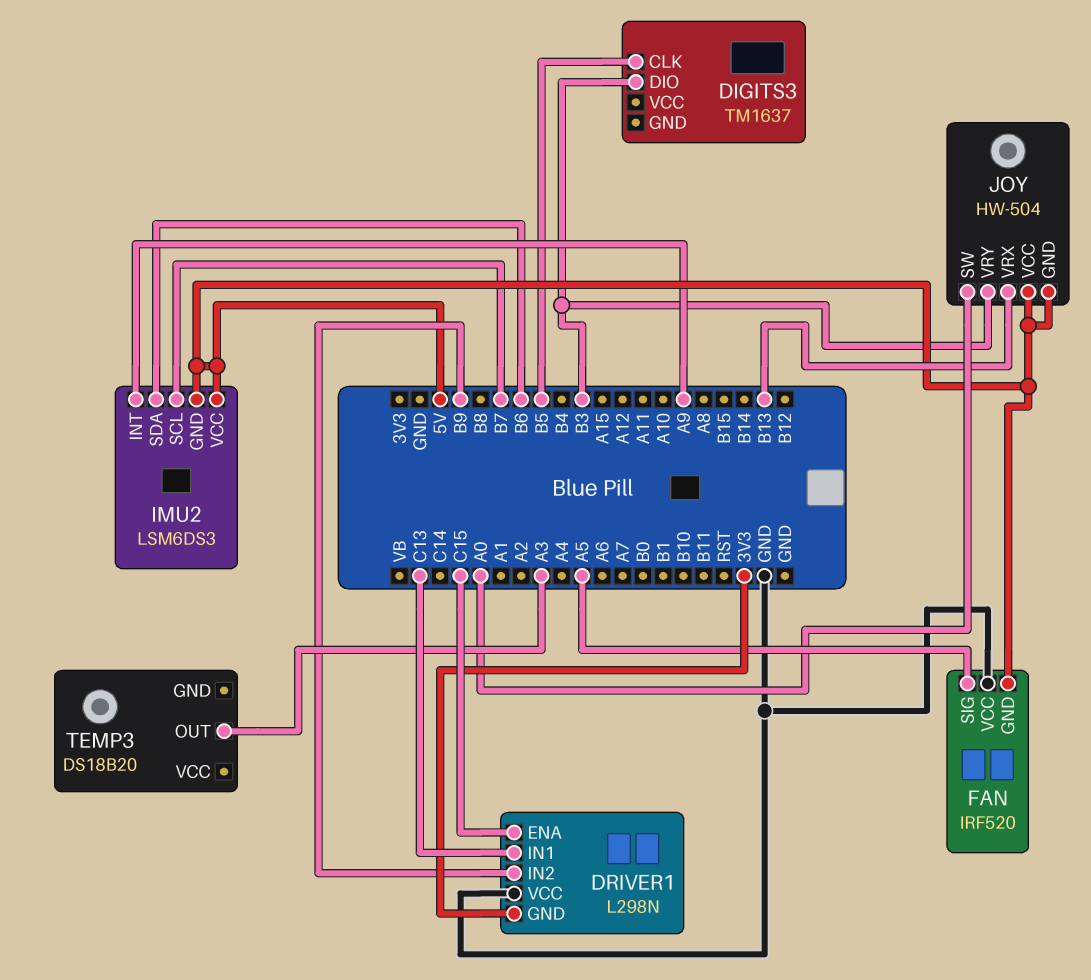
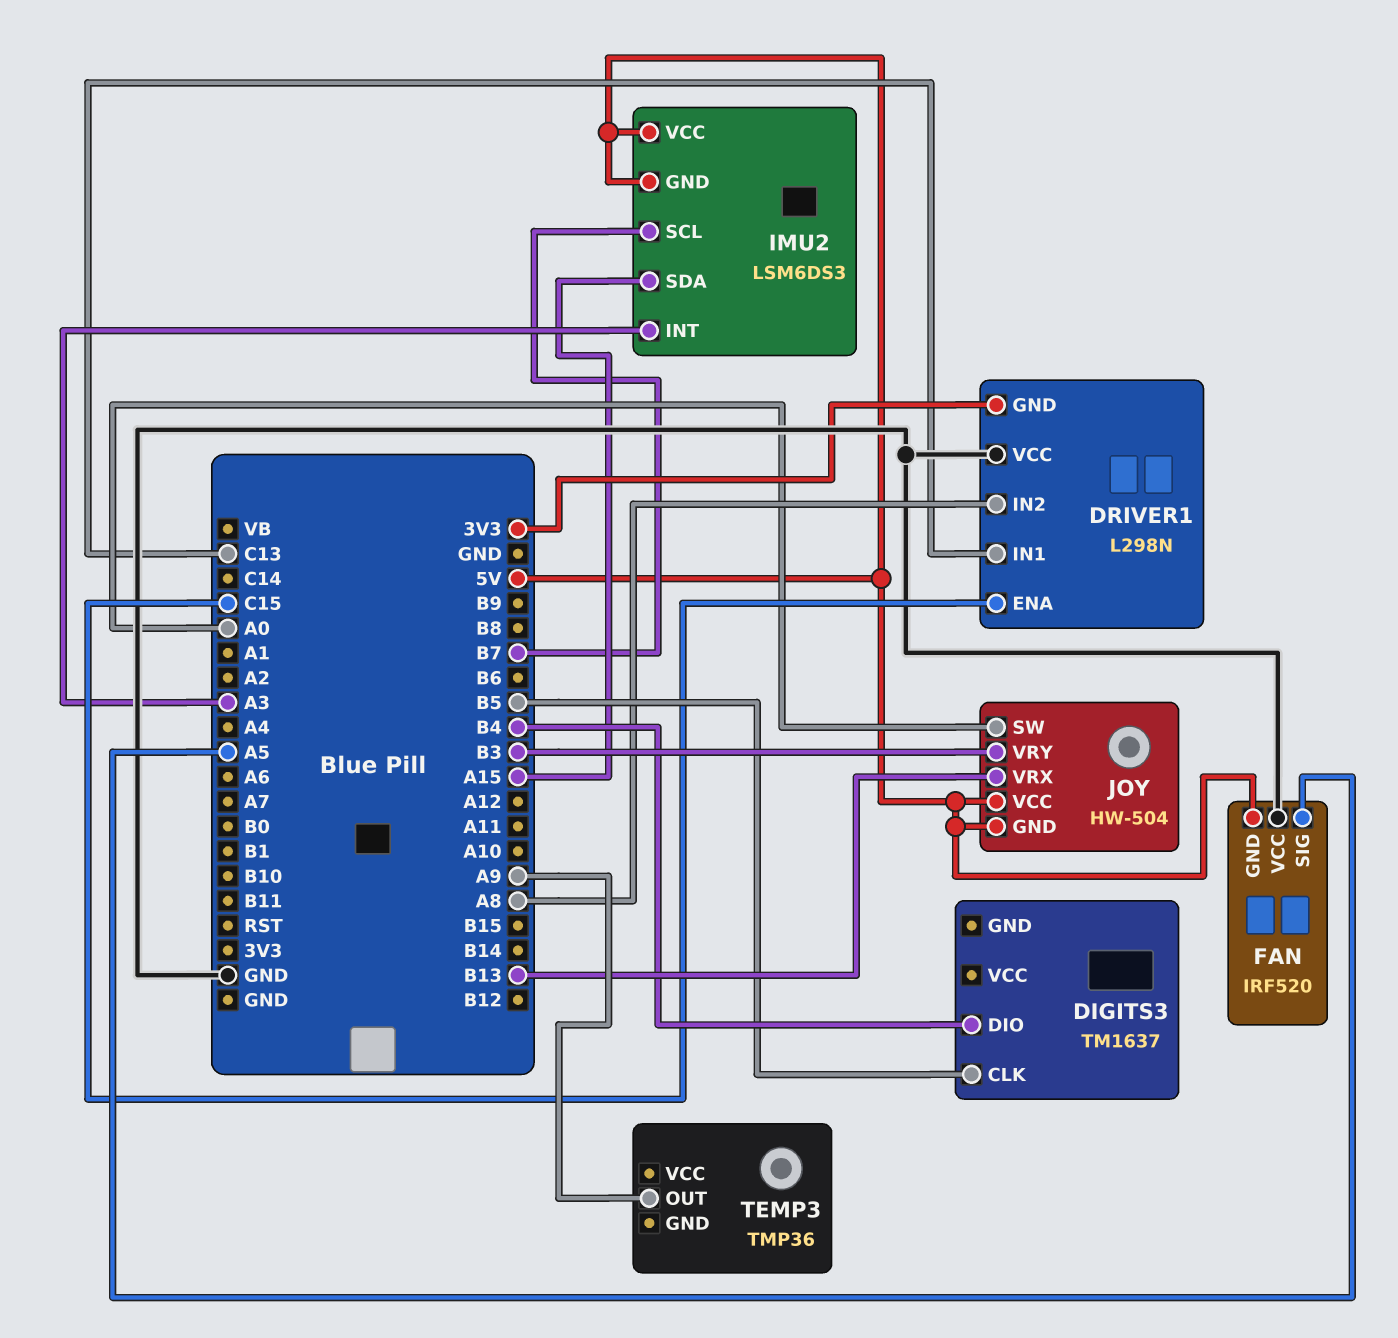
DIGITS3 pin DIO: B3 -> B4
DRIVER1 pin IN2: B9 -> A8
IMU2 pin INT: A9 -> A3
IMU2 pin SDA: B6 -> A15
TEMP3: DS18B20 -> TMP36
TEMP3 pin OUT: A3 -> A9

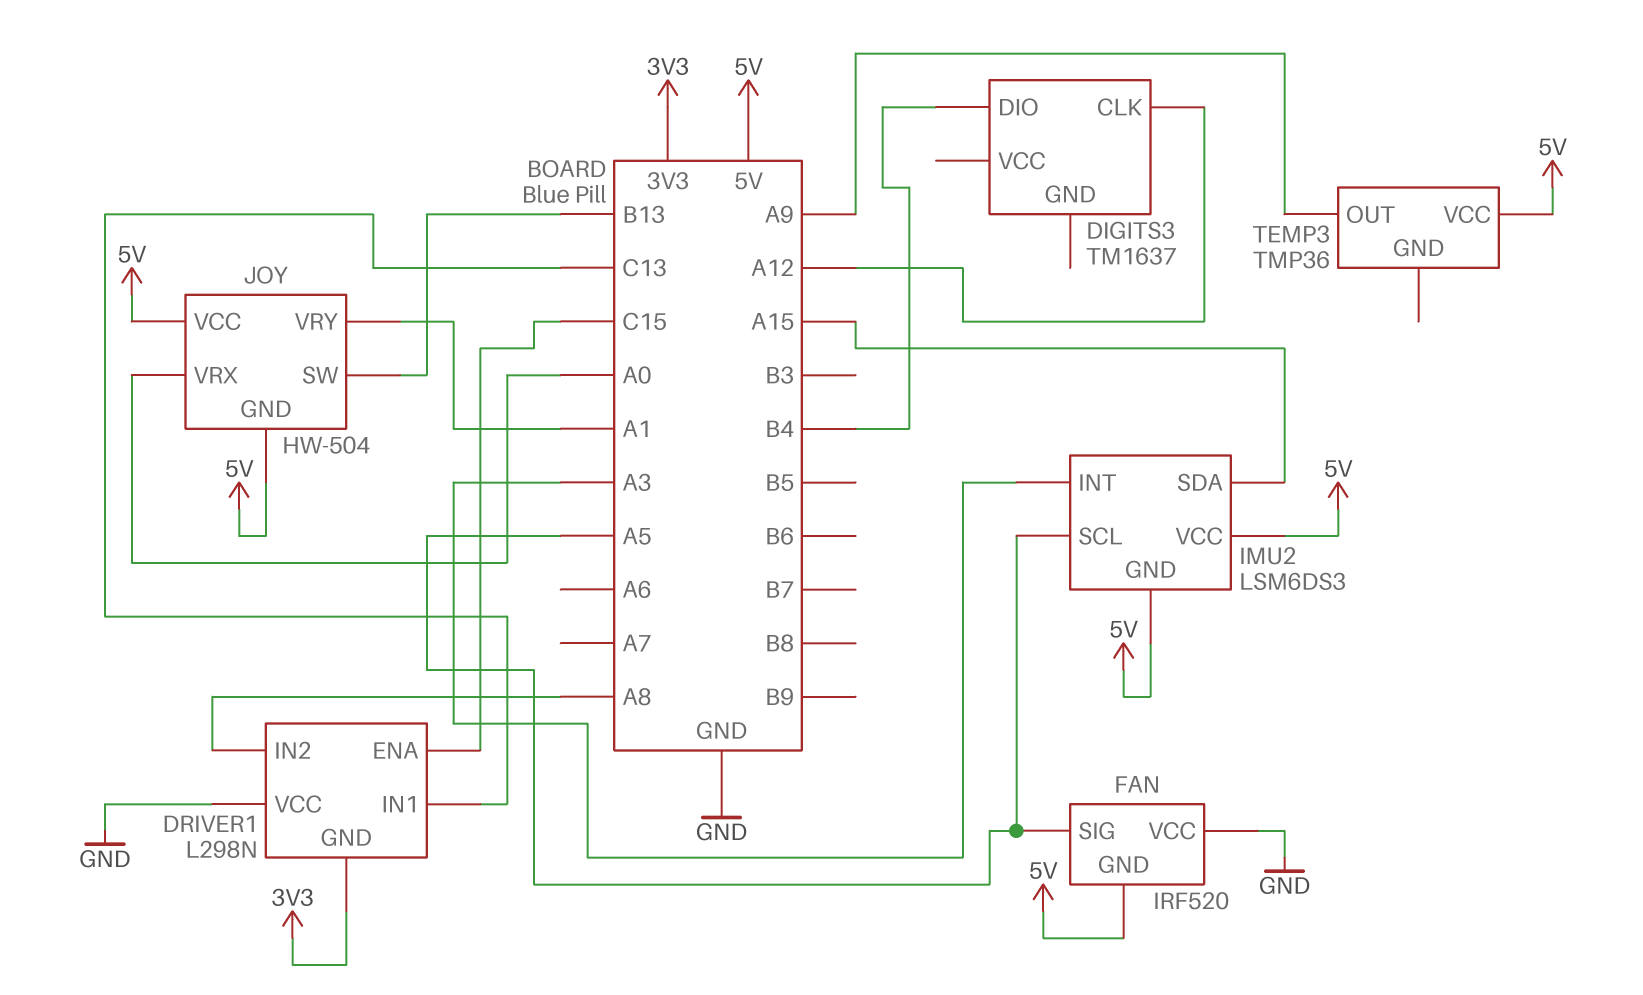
DIGITS3 pin CLK: B5 -> A12
IMU2 pin SCL: B7 -> A5
JOY pin SW: A0 -> B13
JOY pin VRX: B13 -> A0
JOY pin VRY: B3 -> A1
TEMP3 pin VCC: none -> 5V

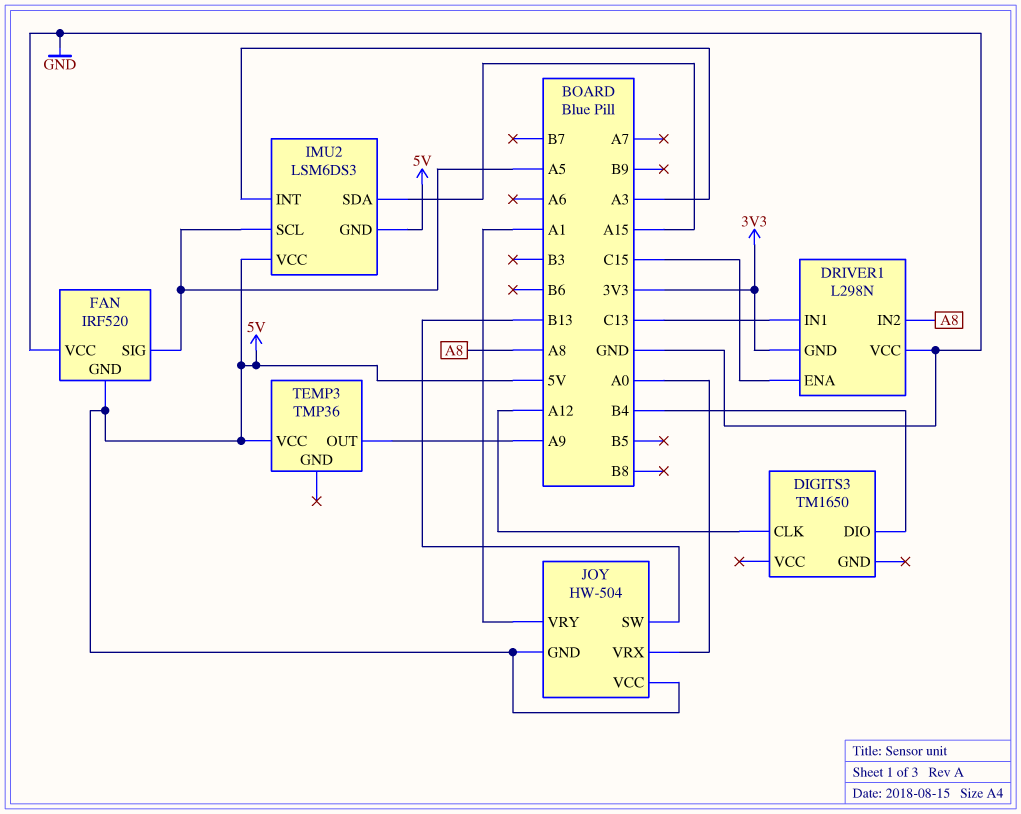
DIGITS3: TM1637 -> TM1650

